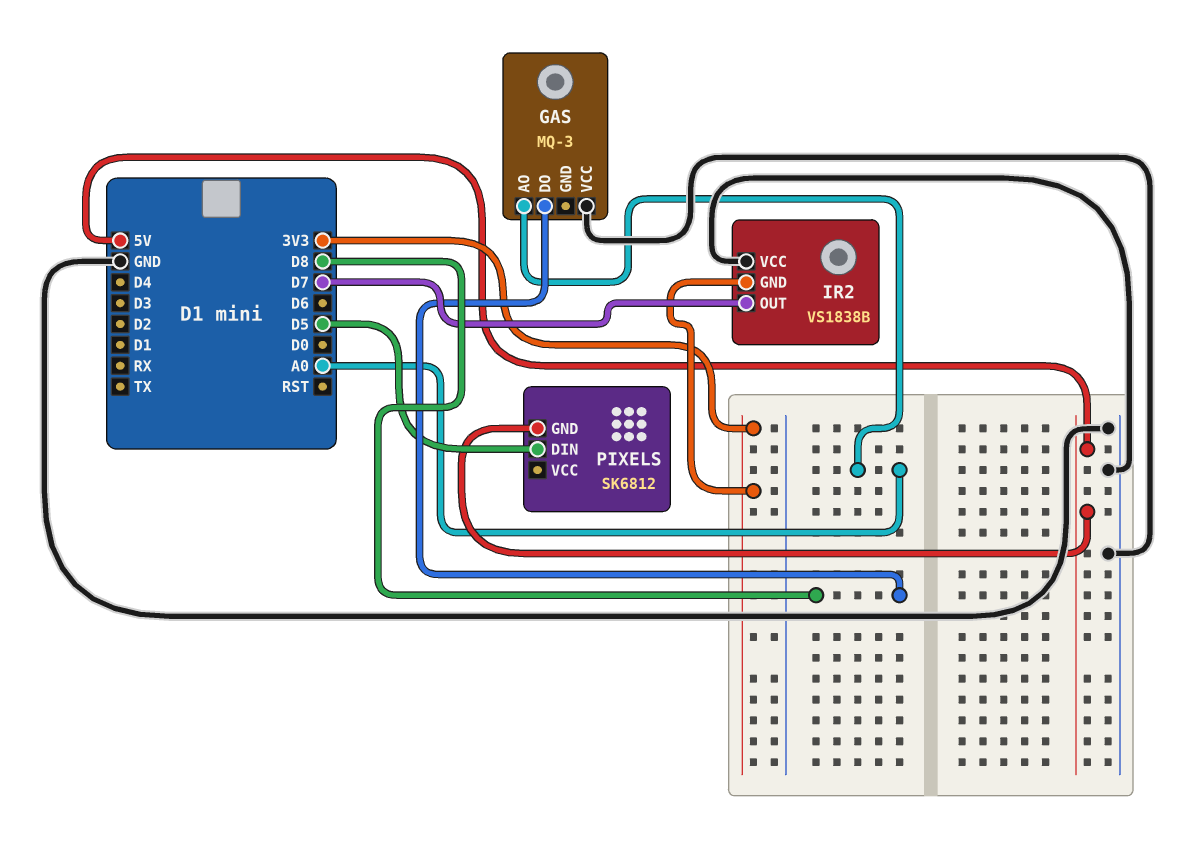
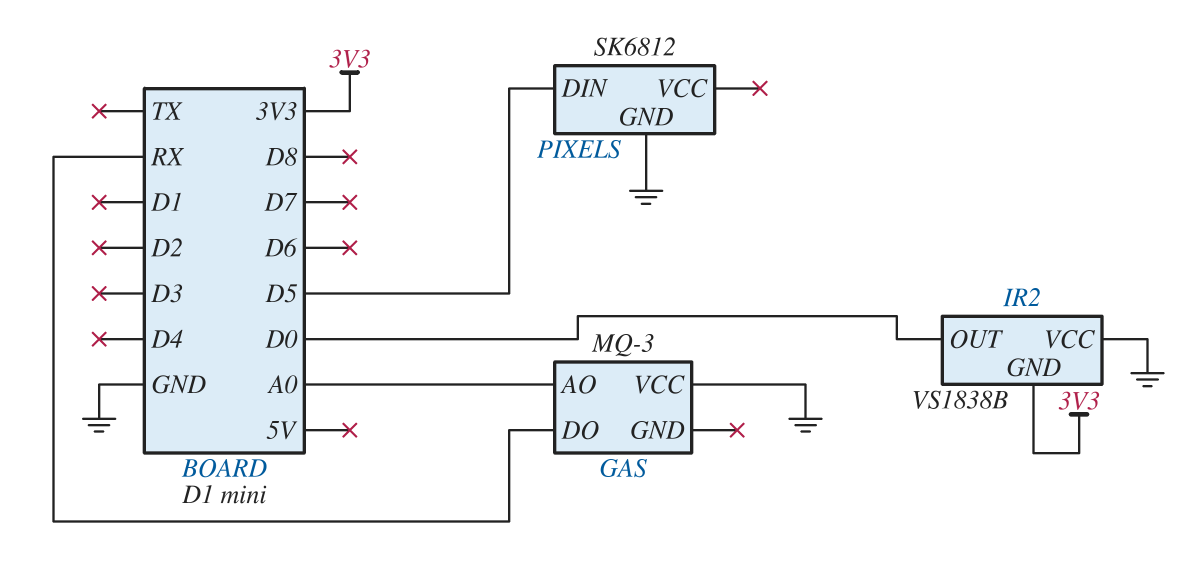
GAS pin DO: D8 -> RX
IR2 pin OUT: D7 -> D0
PIXELS pin GND: 5V -> GND

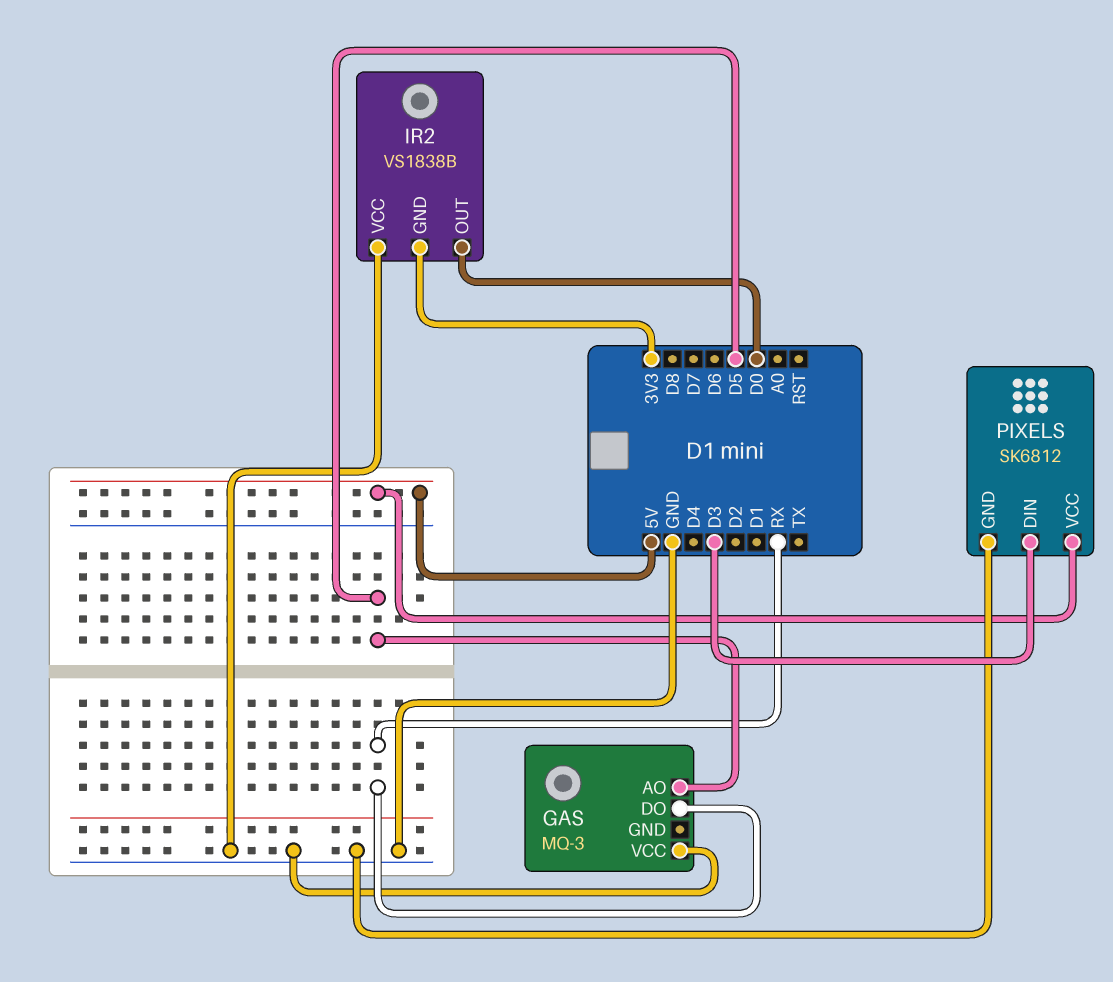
GAS pin AO: A0 -> D5
PIXELS pin DIN: D5 -> D3
PIXELS pin VCC: none -> 5V

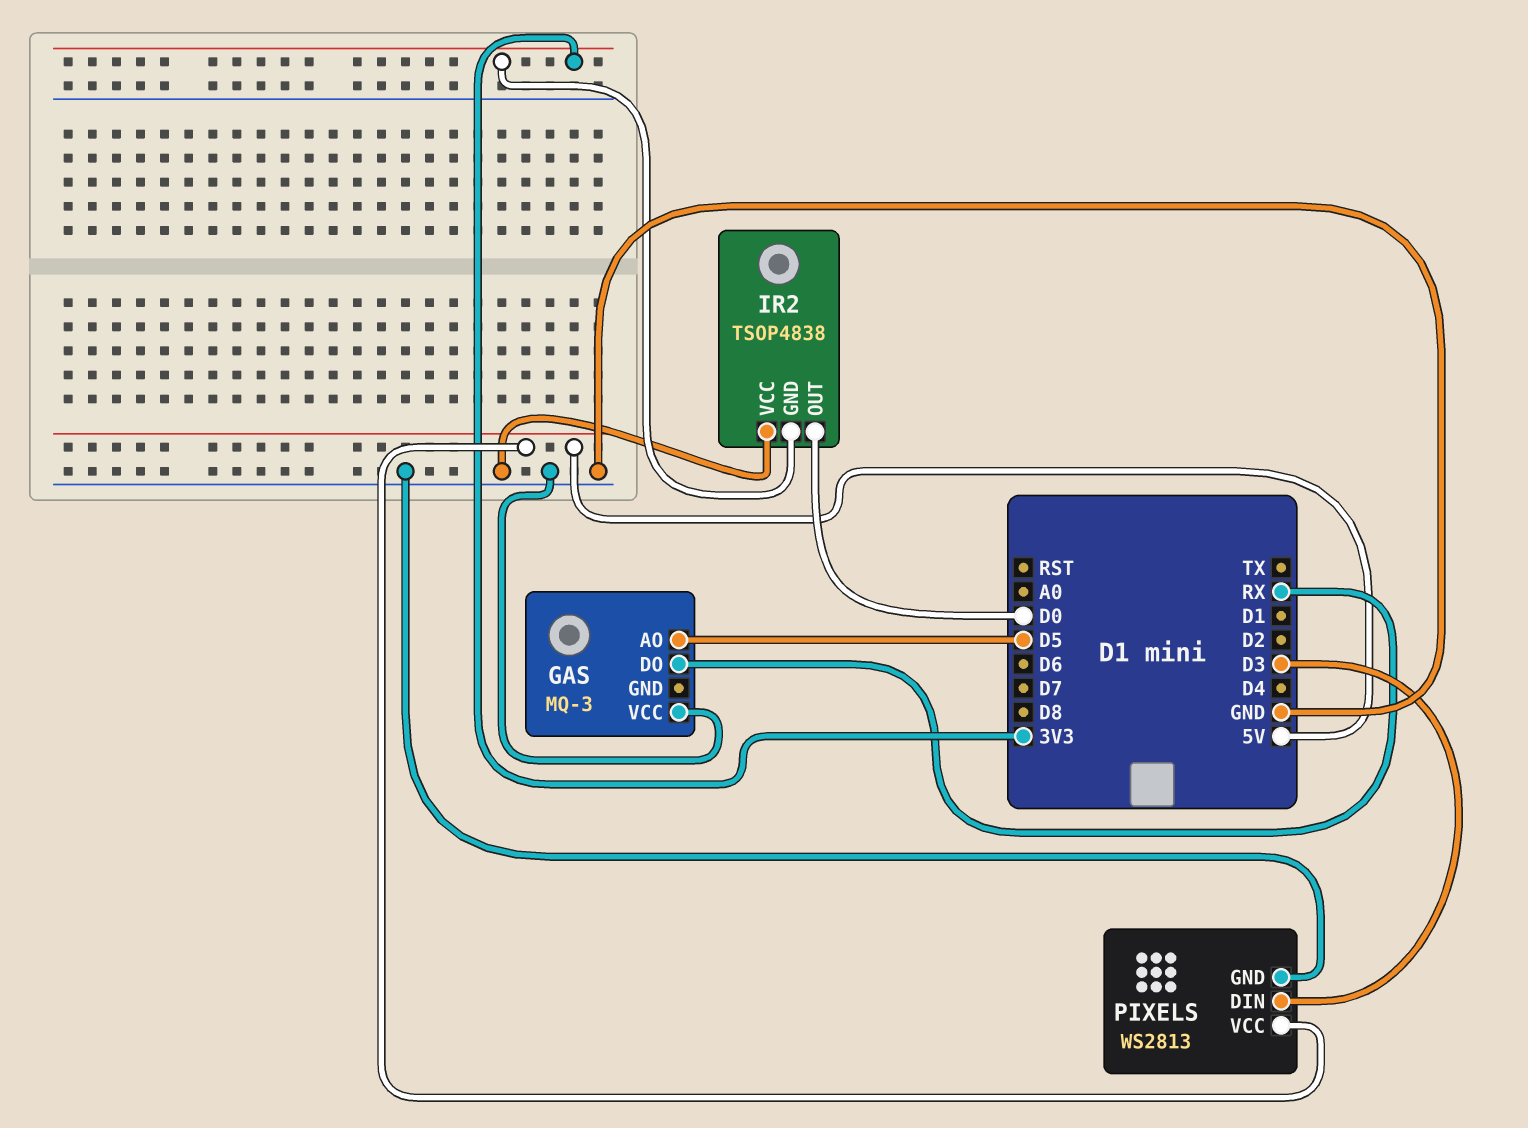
IR2: VS1838B -> TSOP4838
PIXELS: SK6812 -> WS2813

